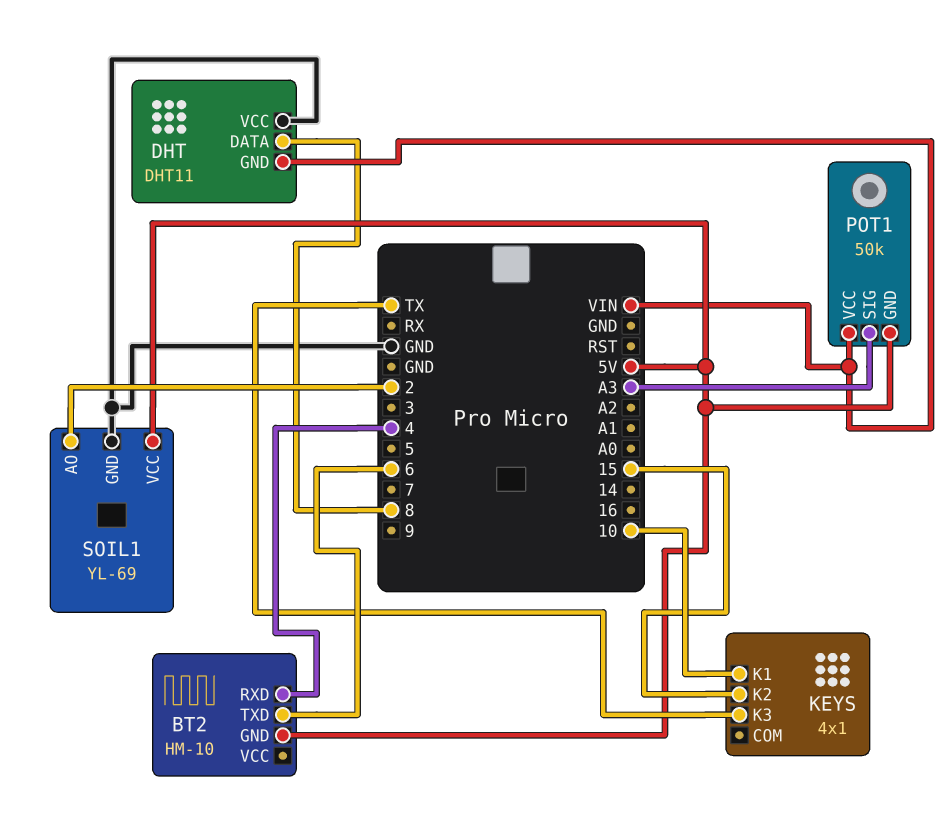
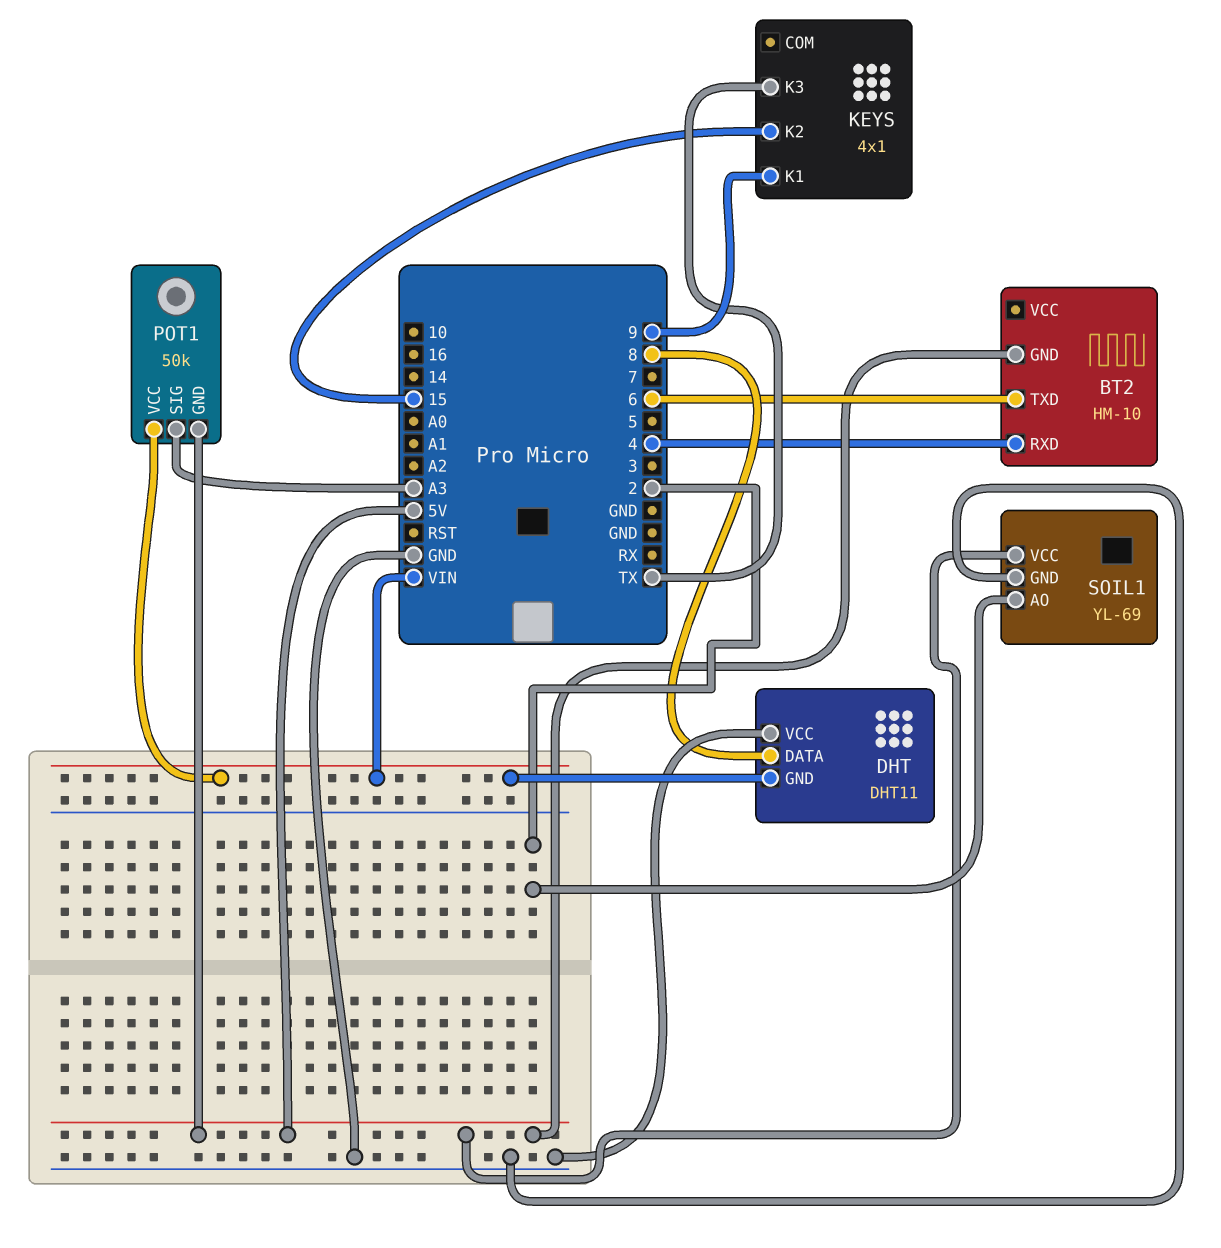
KEYS pin K1: 10 -> 9

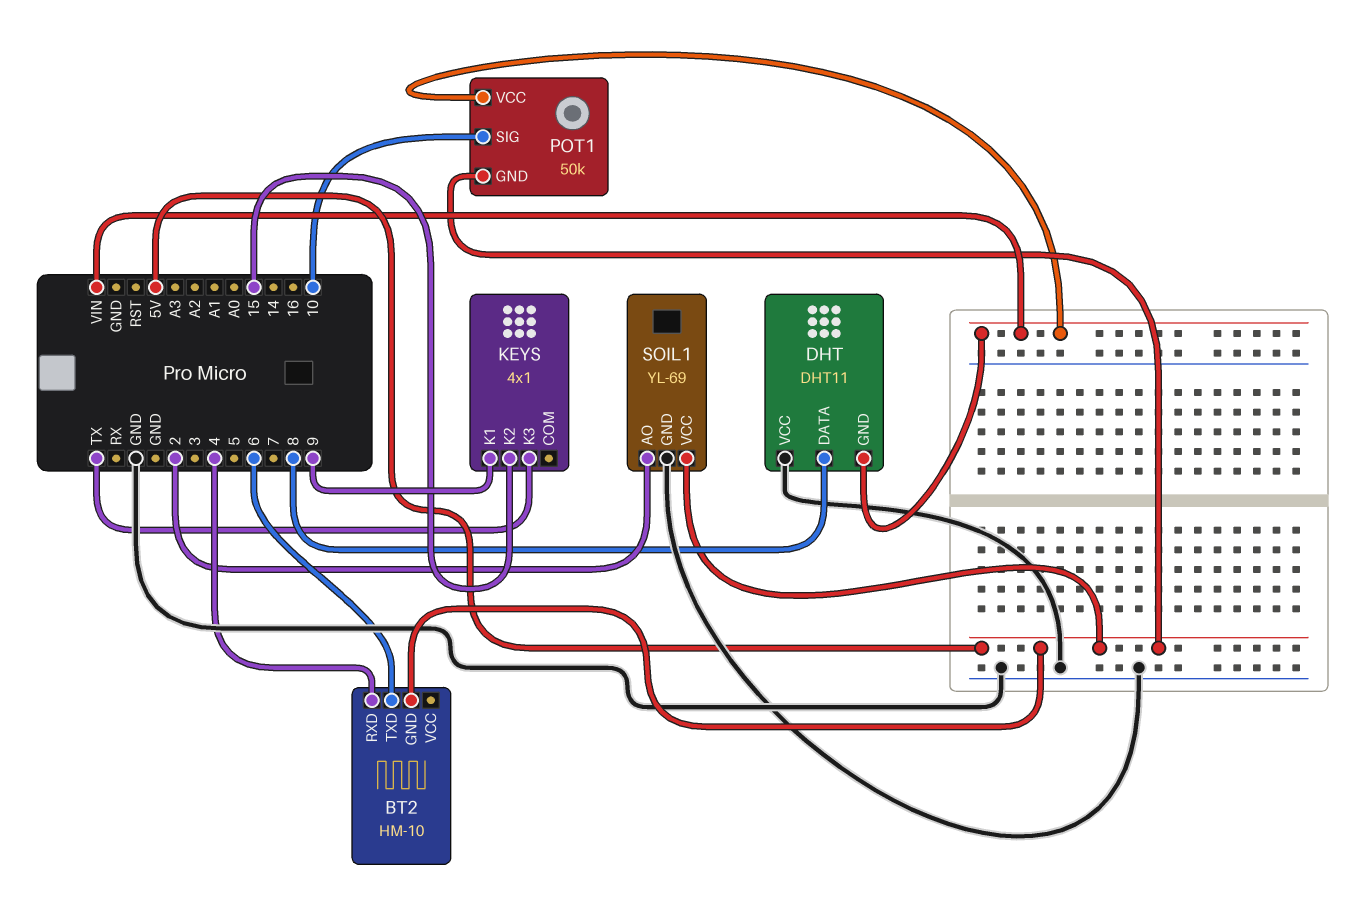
POT1 pin SIG: A3 -> 10

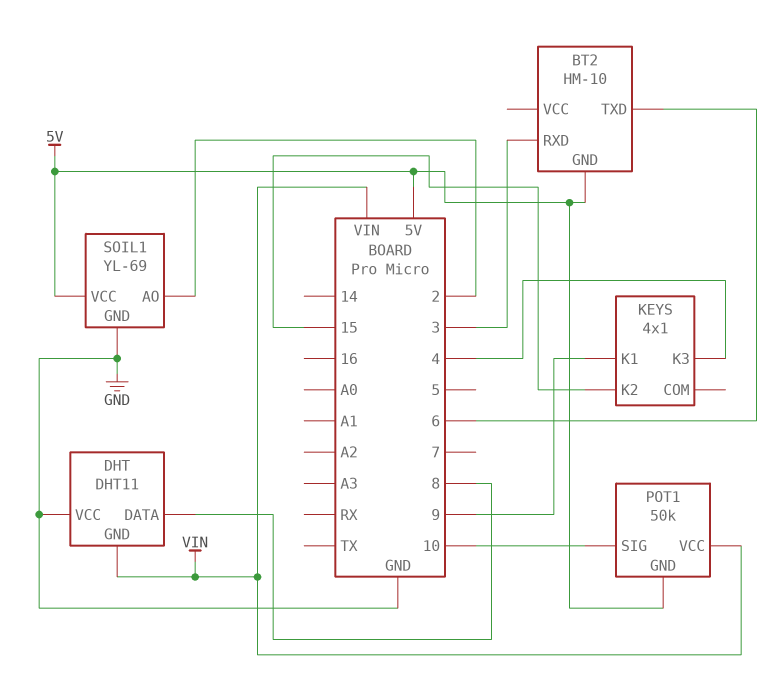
BT2 pin RXD: 4 -> 3
KEYS pin K3: TX -> 4

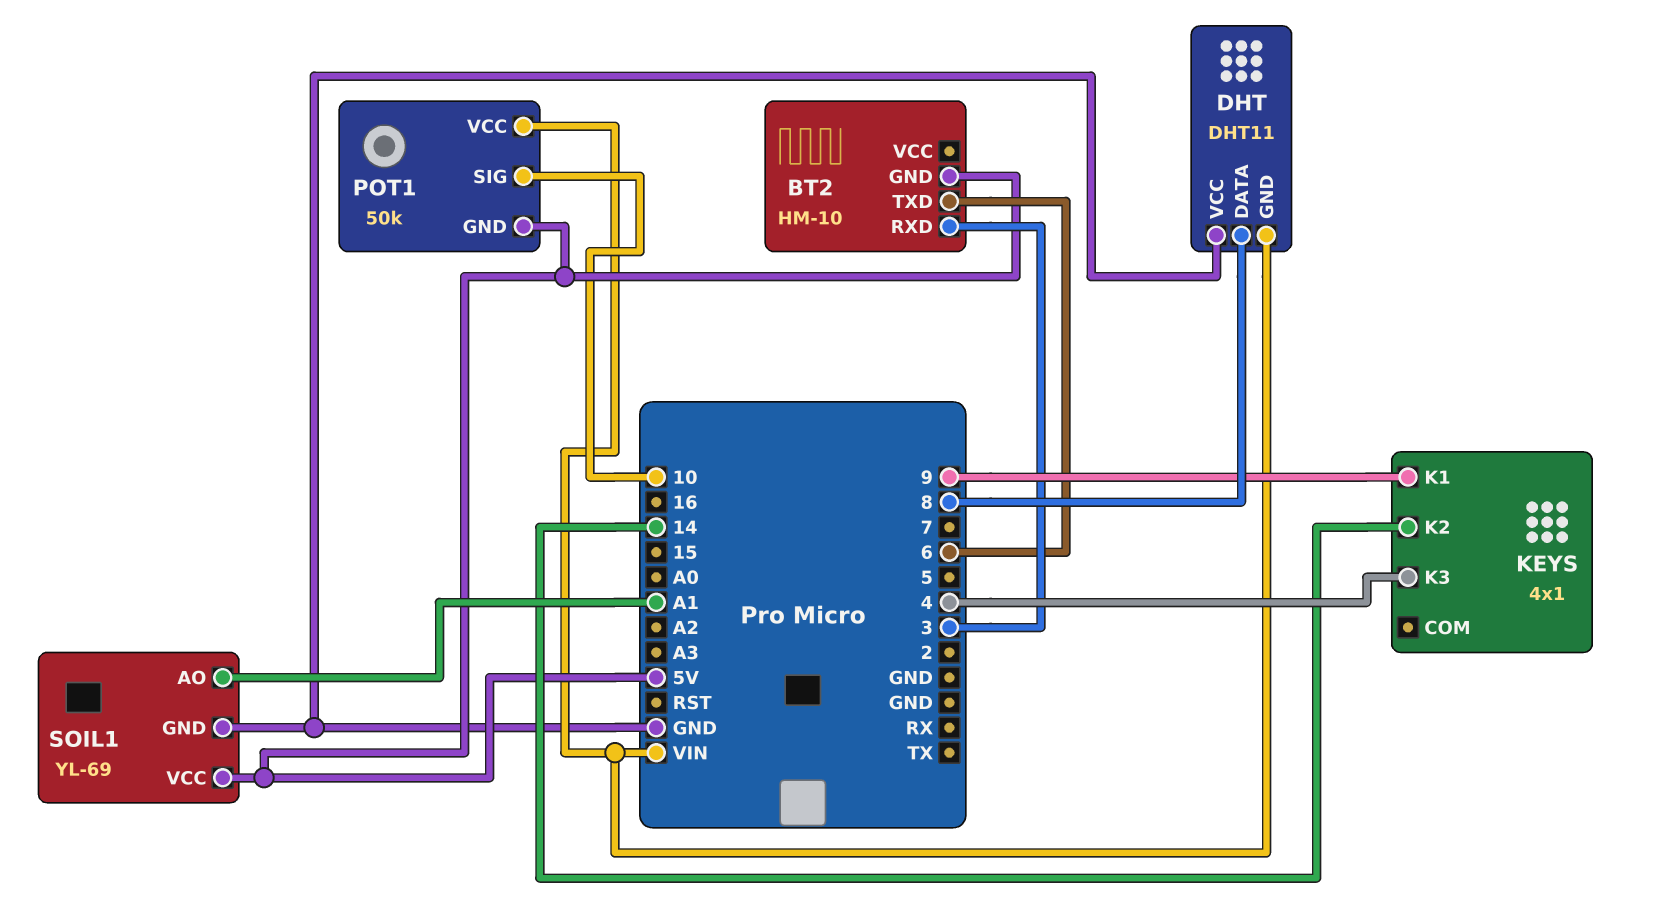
KEYS pin K2: 15 -> 14
SOIL1 pin AO: 2 -> A1

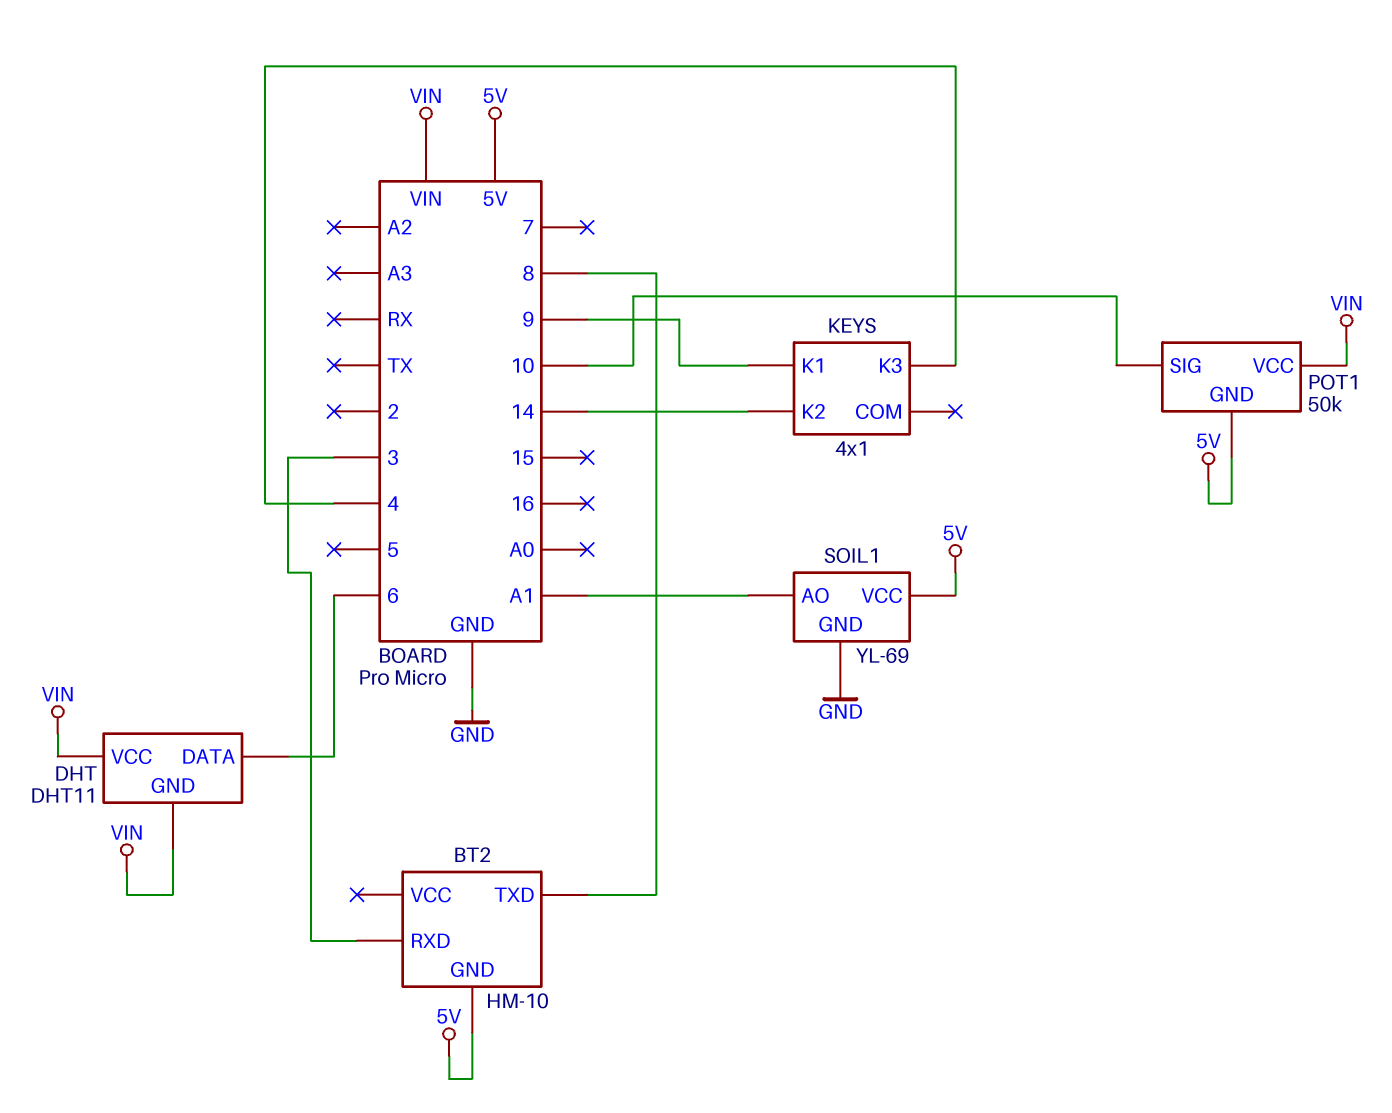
BT2 pin TXD: 6 -> 8
DHT pin DATA: 8 -> 6
DHT pin VCC: GND -> VIN

